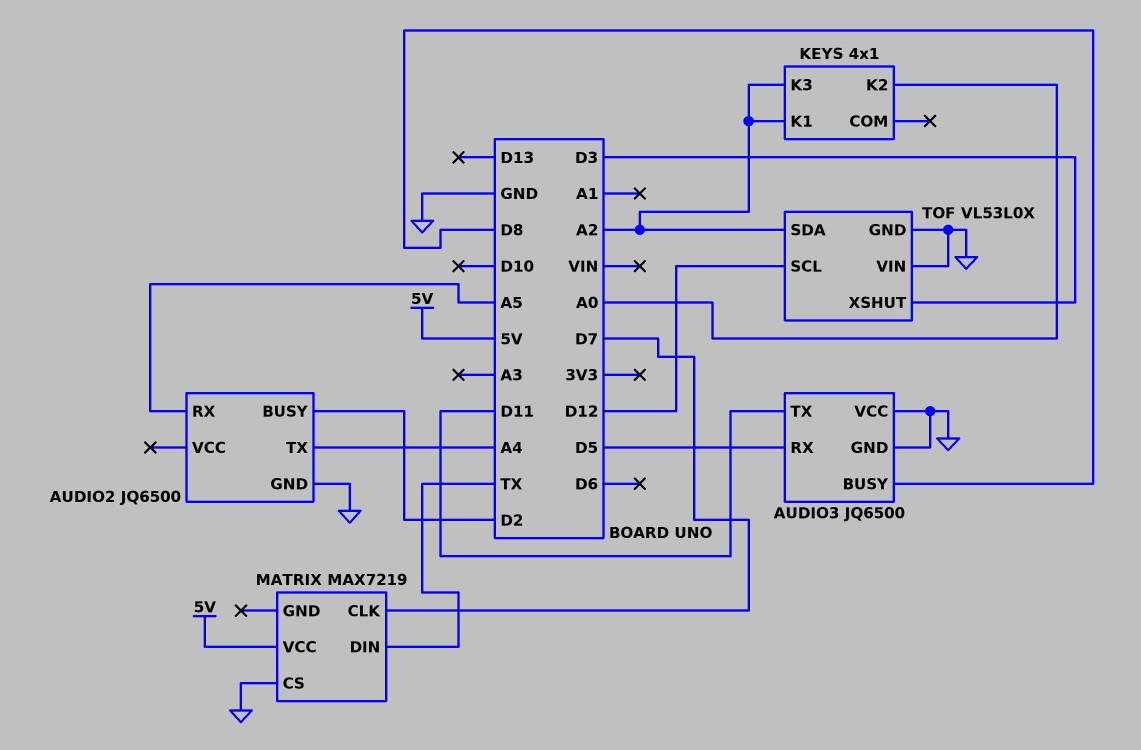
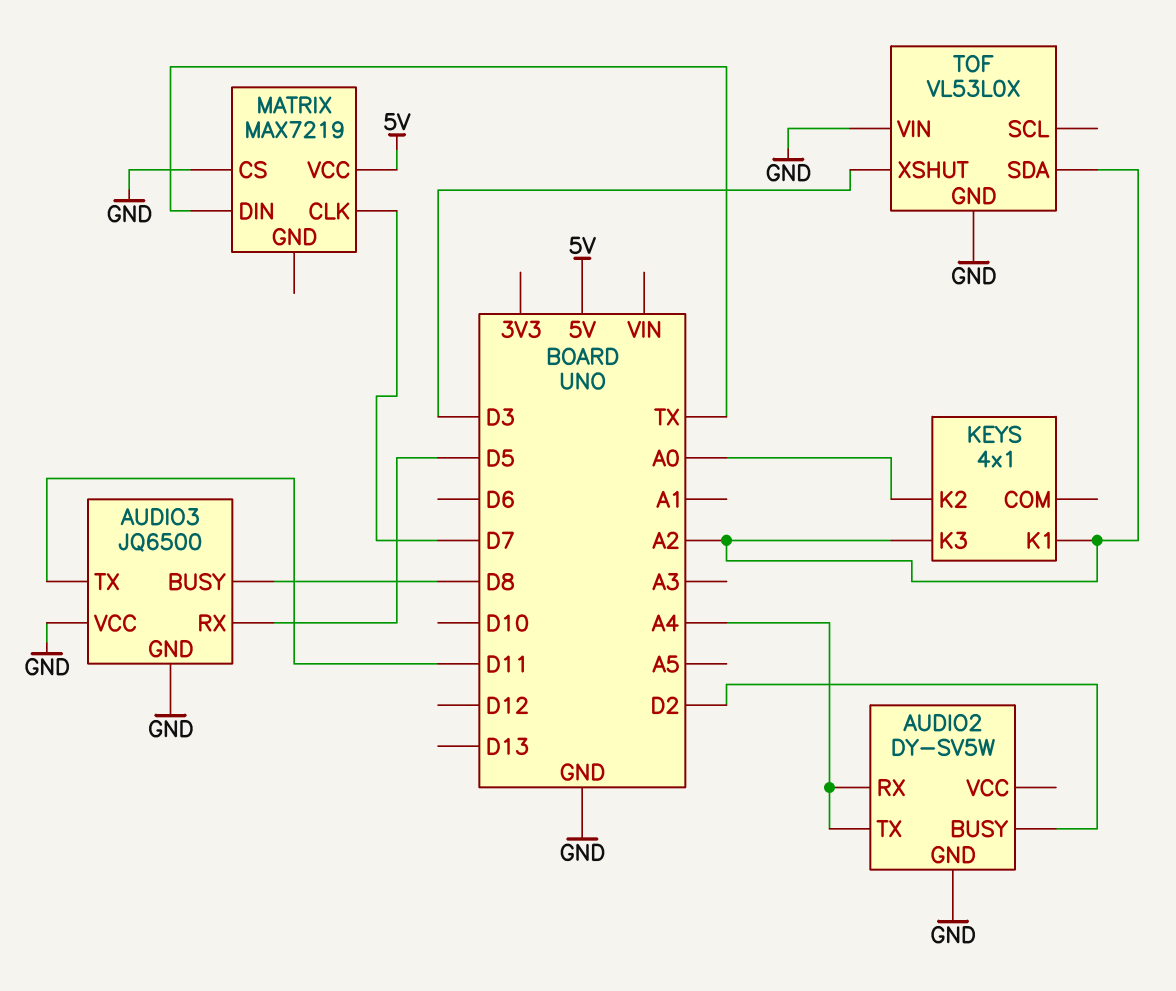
AUDIO2: JQ6500 -> DY-SV5W
AUDIO2 pin RX: A5 -> A4
TOF pin SCL: D12 -> none

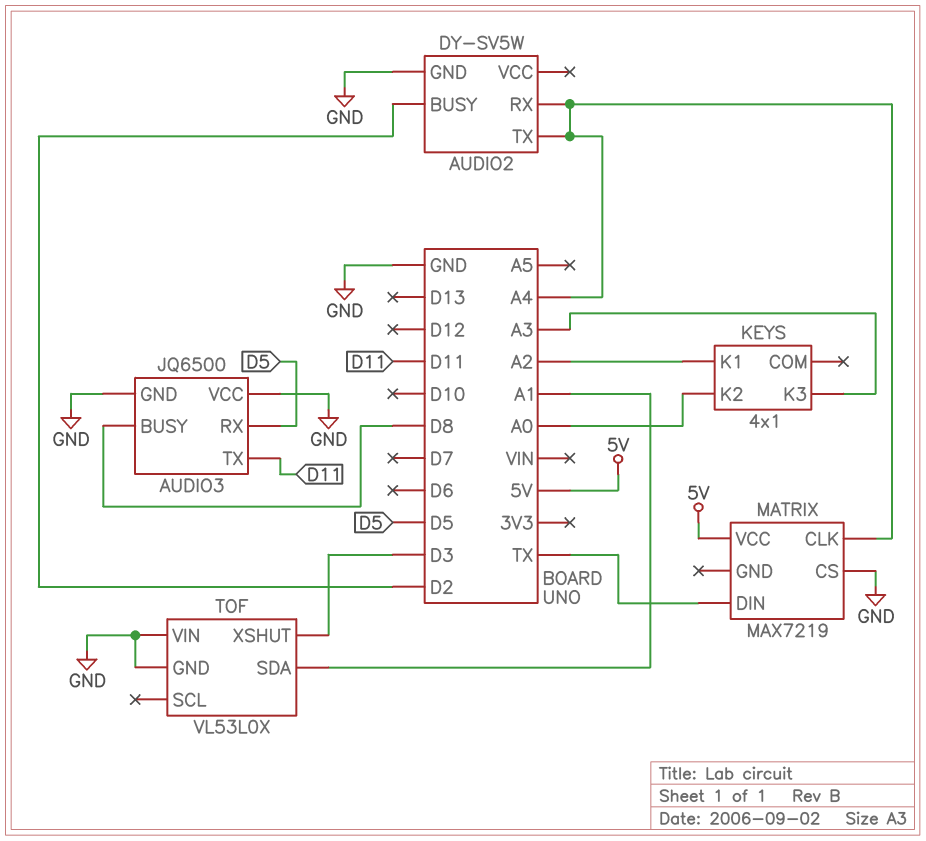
KEYS pin K3: A2 -> A3
MATRIX pin CLK: D7 -> A4
TOF pin SDA: A2 -> A1

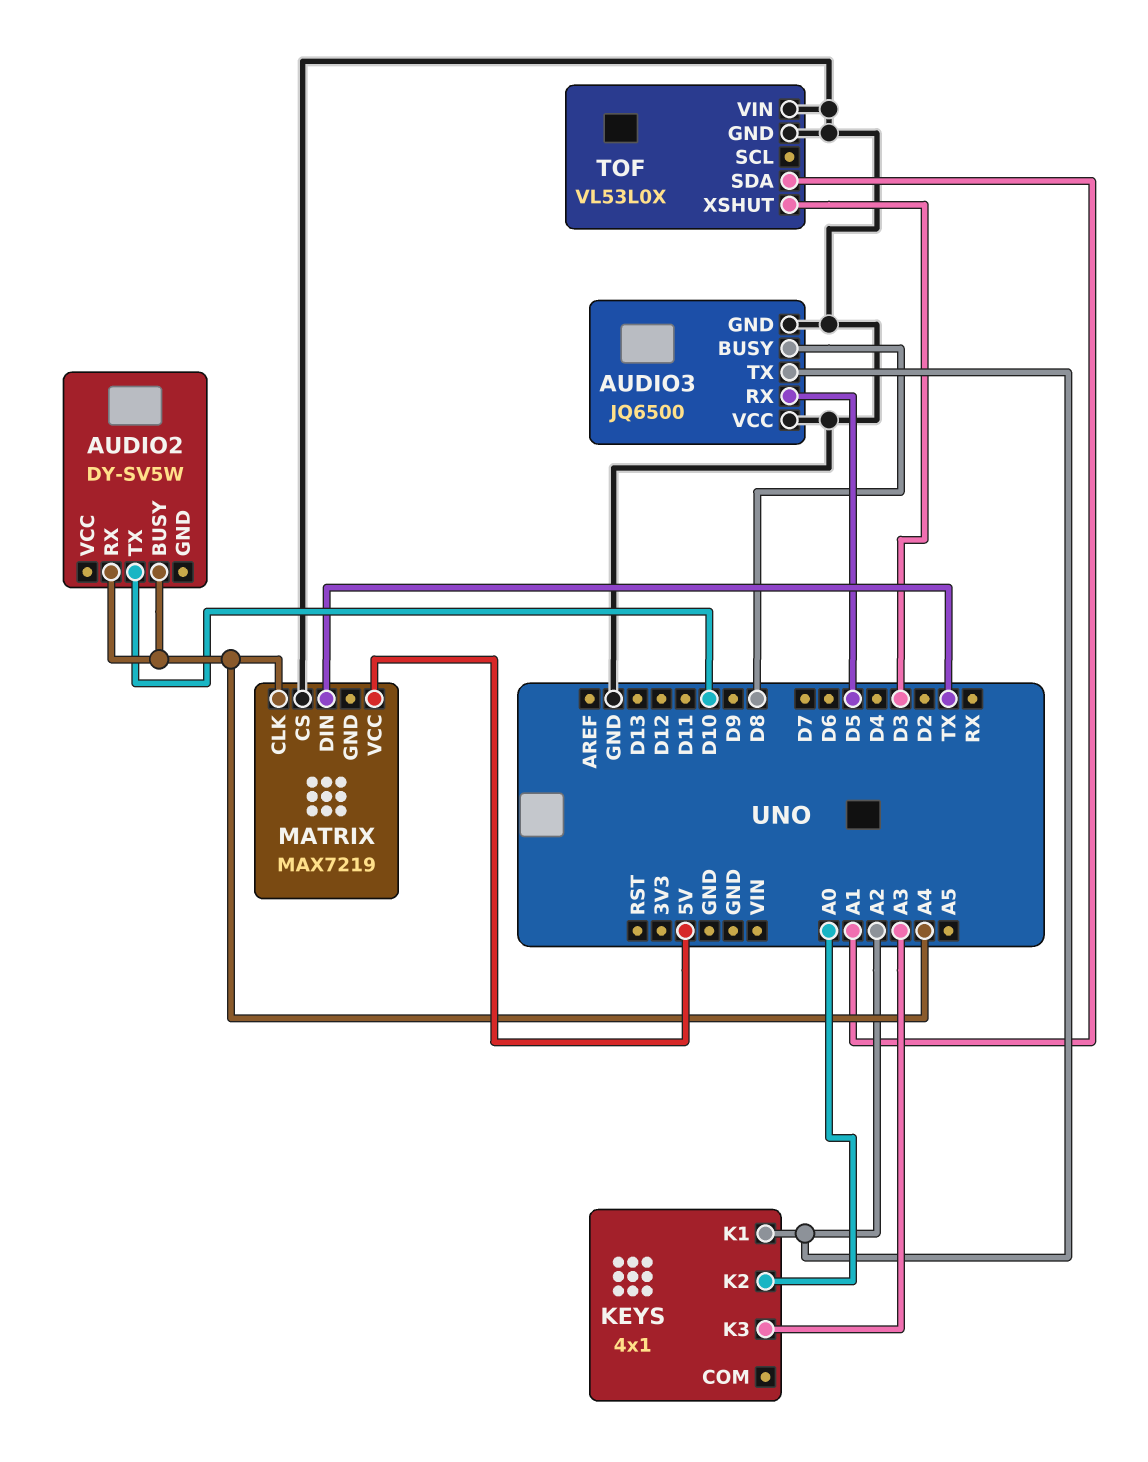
AUDIO2 pin BUSY: D2 -> A4
AUDIO2 pin GND: GND -> none
AUDIO2 pin TX: A4 -> D10
AUDIO3 pin TX: D11 -> A2

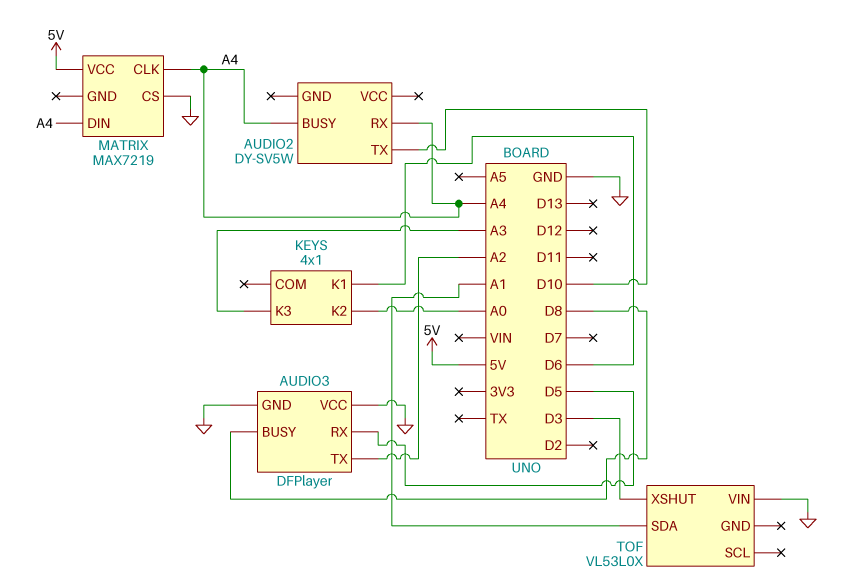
AUDIO3: JQ6500 -> DFPlayer
KEYS pin K1: A2 -> D6
MATRIX pin DIN: TX -> A4
TOF pin GND: GND -> none

